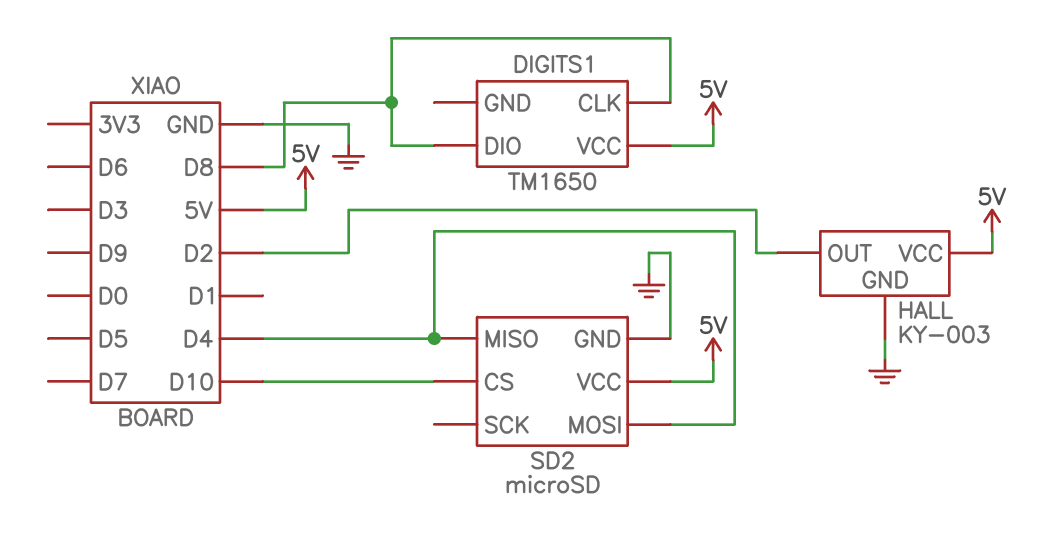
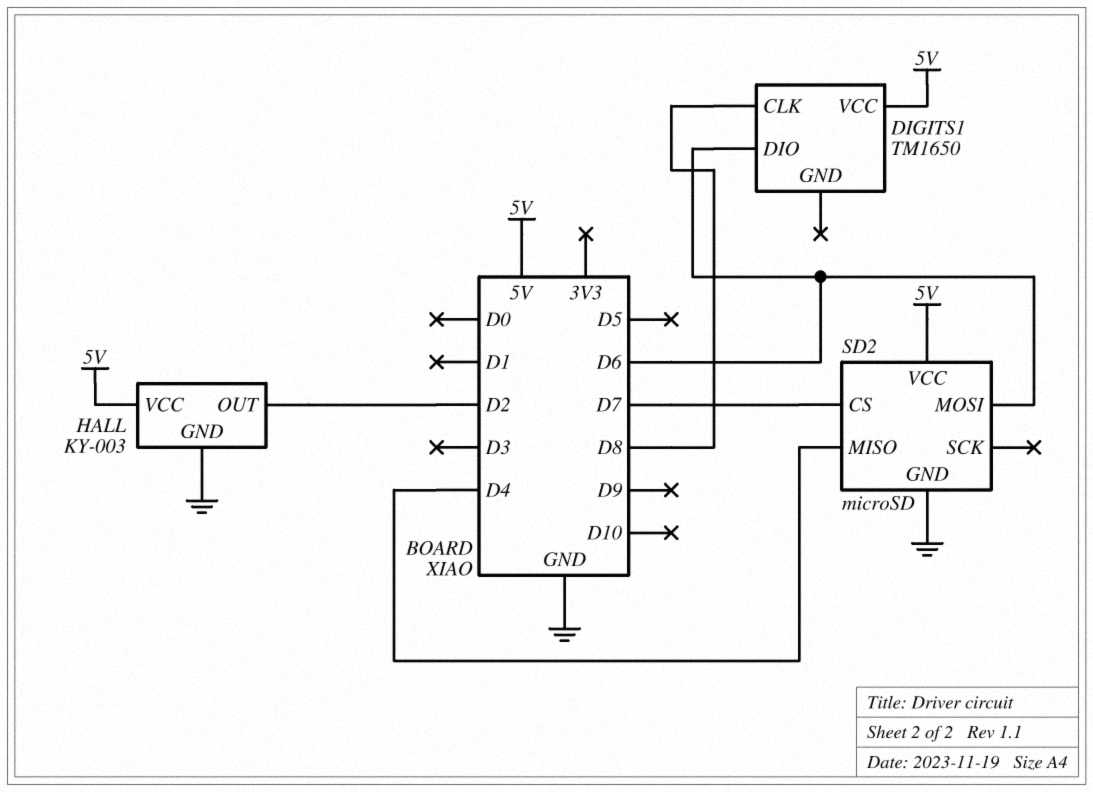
DIGITS1 pin DIO: D8 -> D6
SD2 pin CS: D10 -> D7
SD2 pin MOSI: D4 -> D6

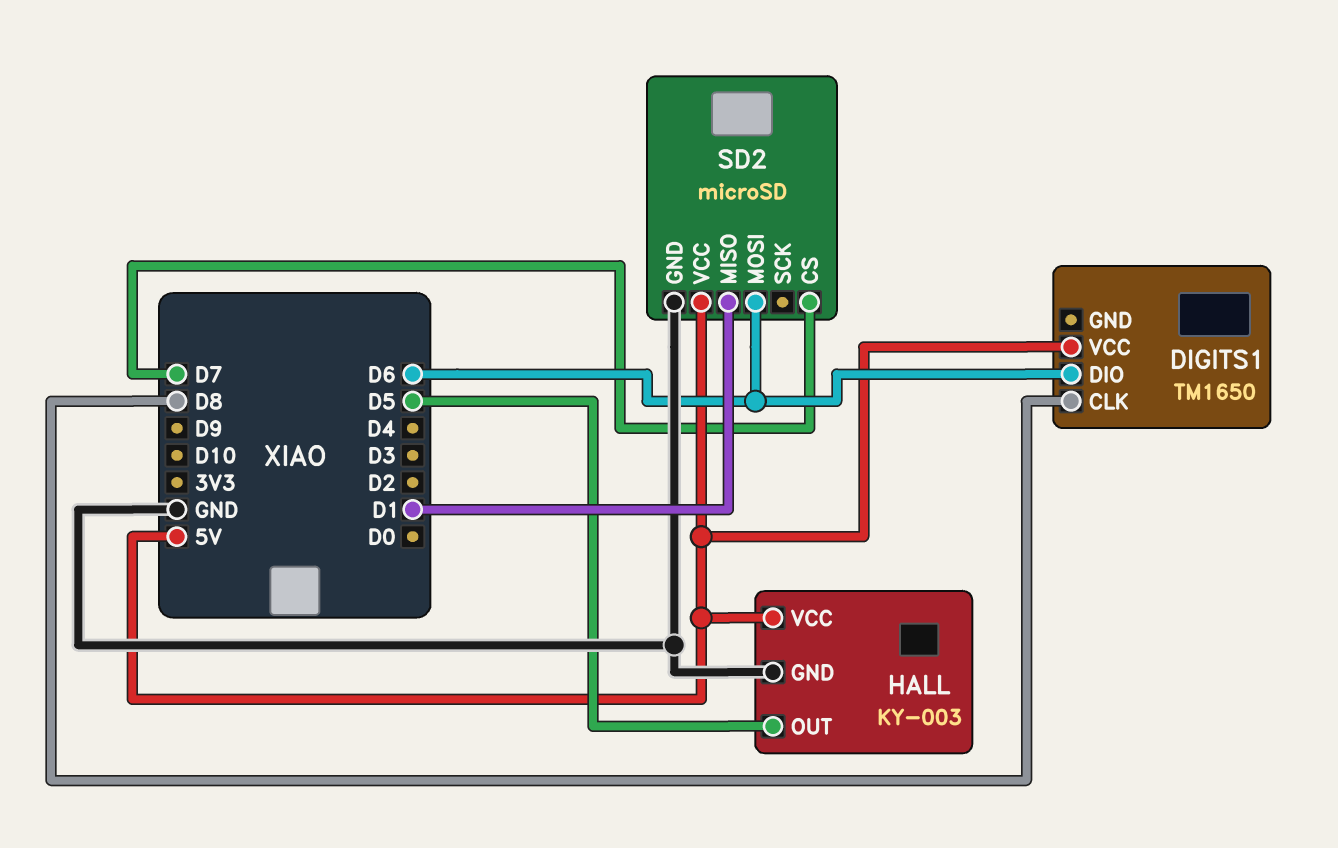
HALL pin OUT: D2 -> D5
SD2 pin MISO: D4 -> D1

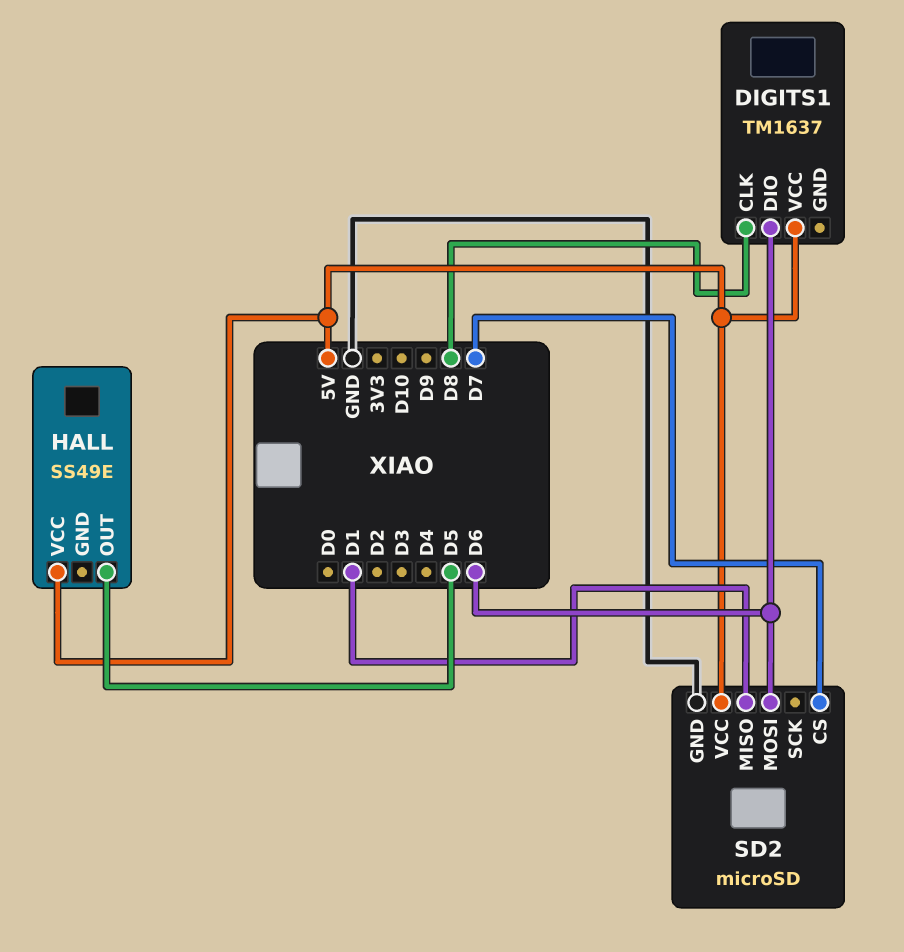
DIGITS1: TM1650 -> TM1637
HALL: KY-003 -> SS49E
HALL pin GND: GND -> none

